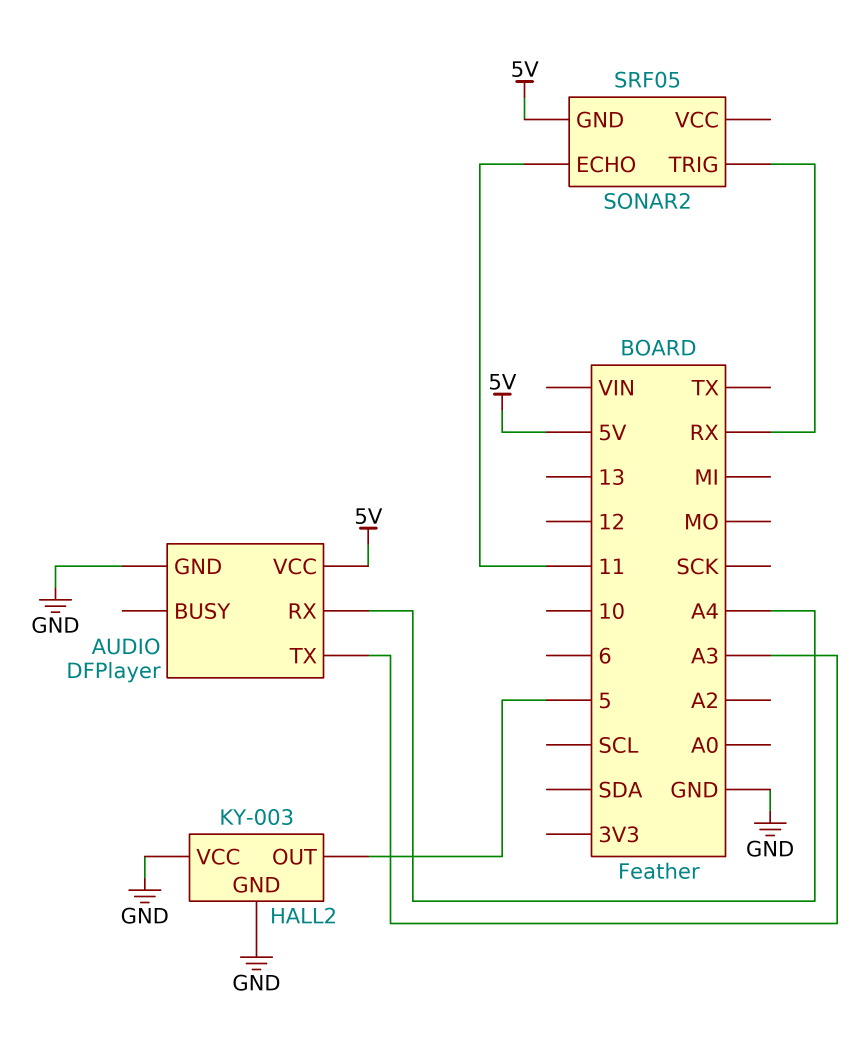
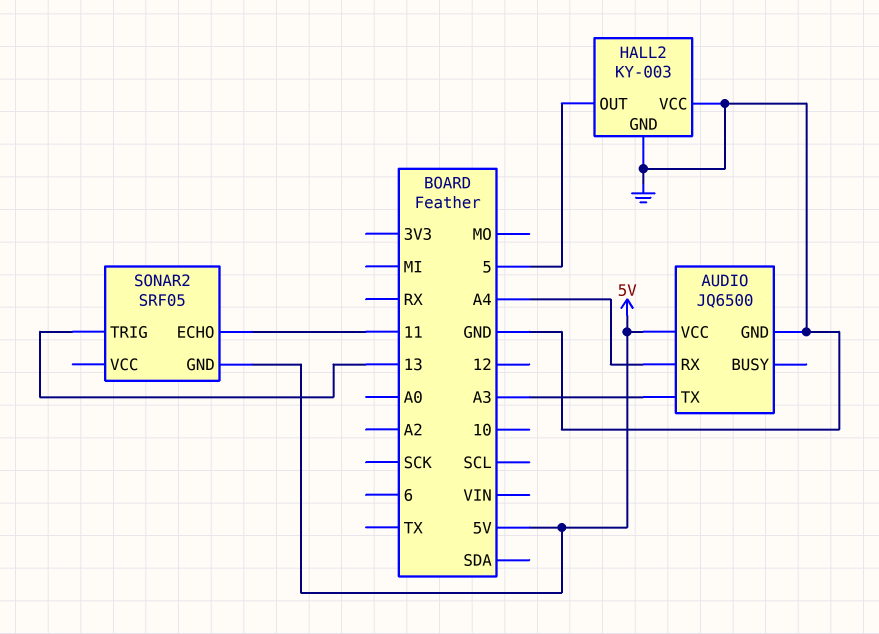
AUDIO: DFPlayer -> JQ6500
SONAR2 pin TRIG: RX -> 13

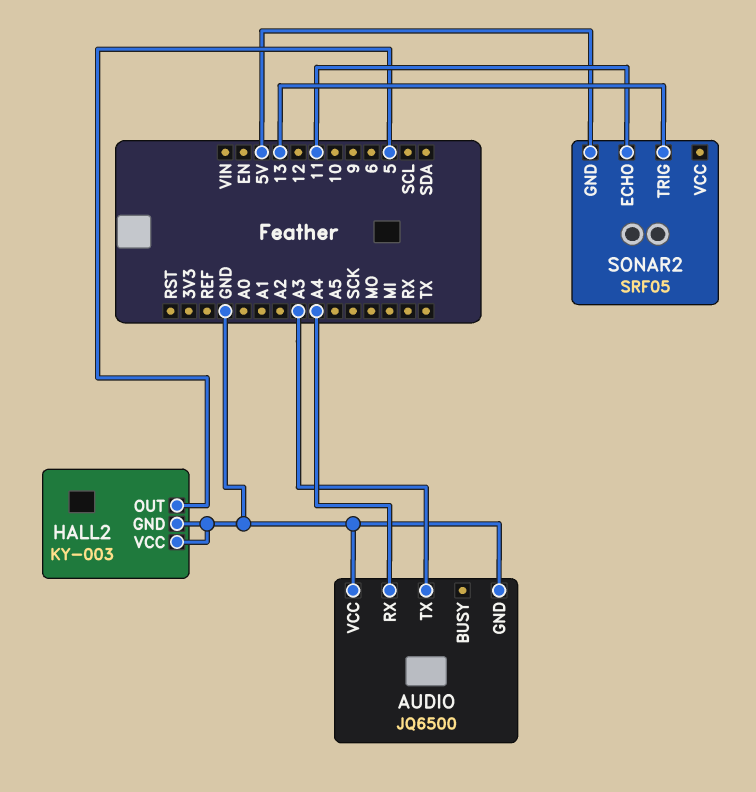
AUDIO pin VCC: 5V -> GND

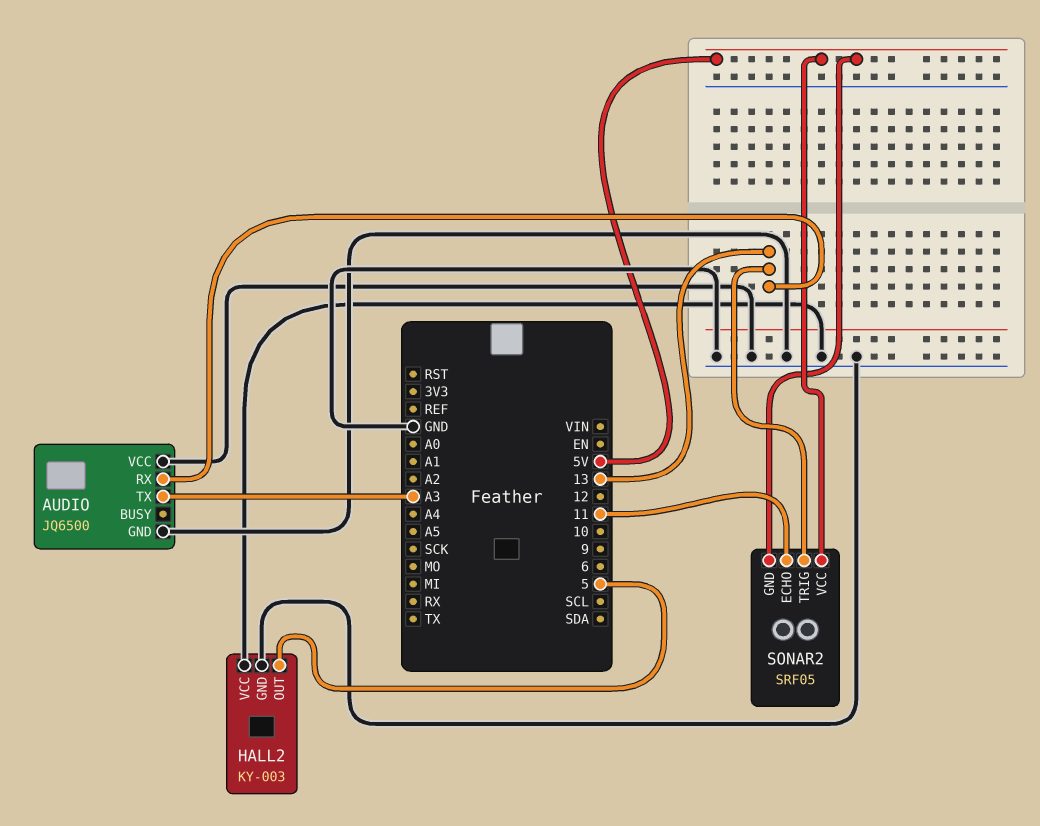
AUDIO pin RX: A4 -> 13
SONAR2 pin VCC: none -> 5V

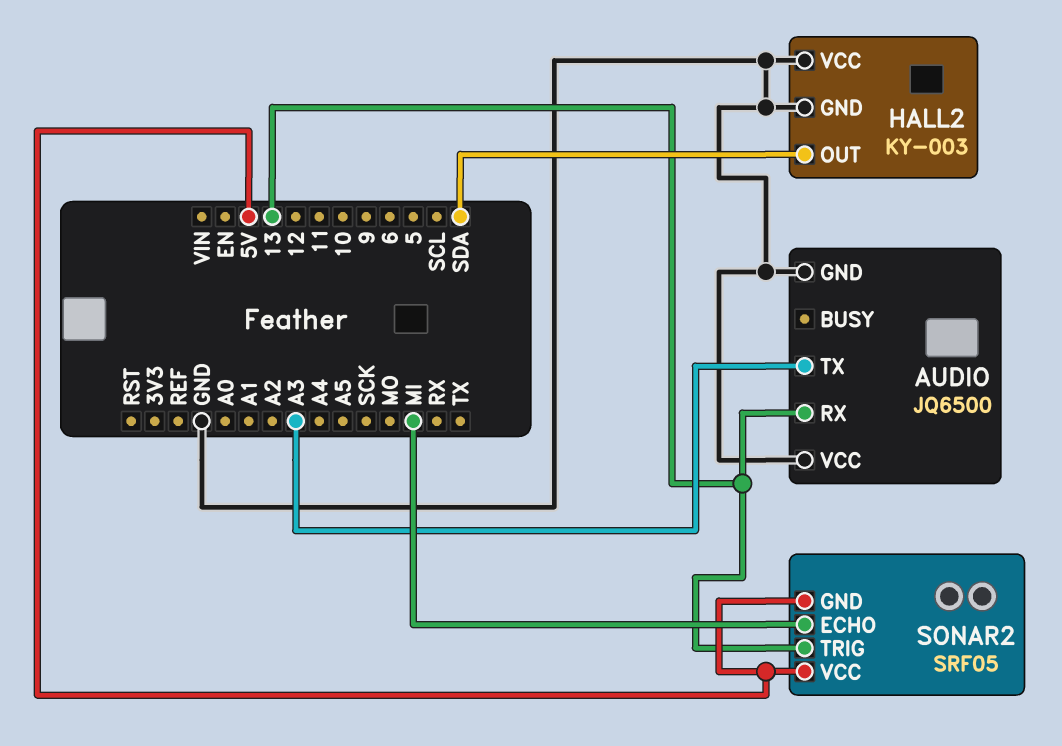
HALL2 pin OUT: 5 -> SDA
SONAR2 pin ECHO: 11 -> MI

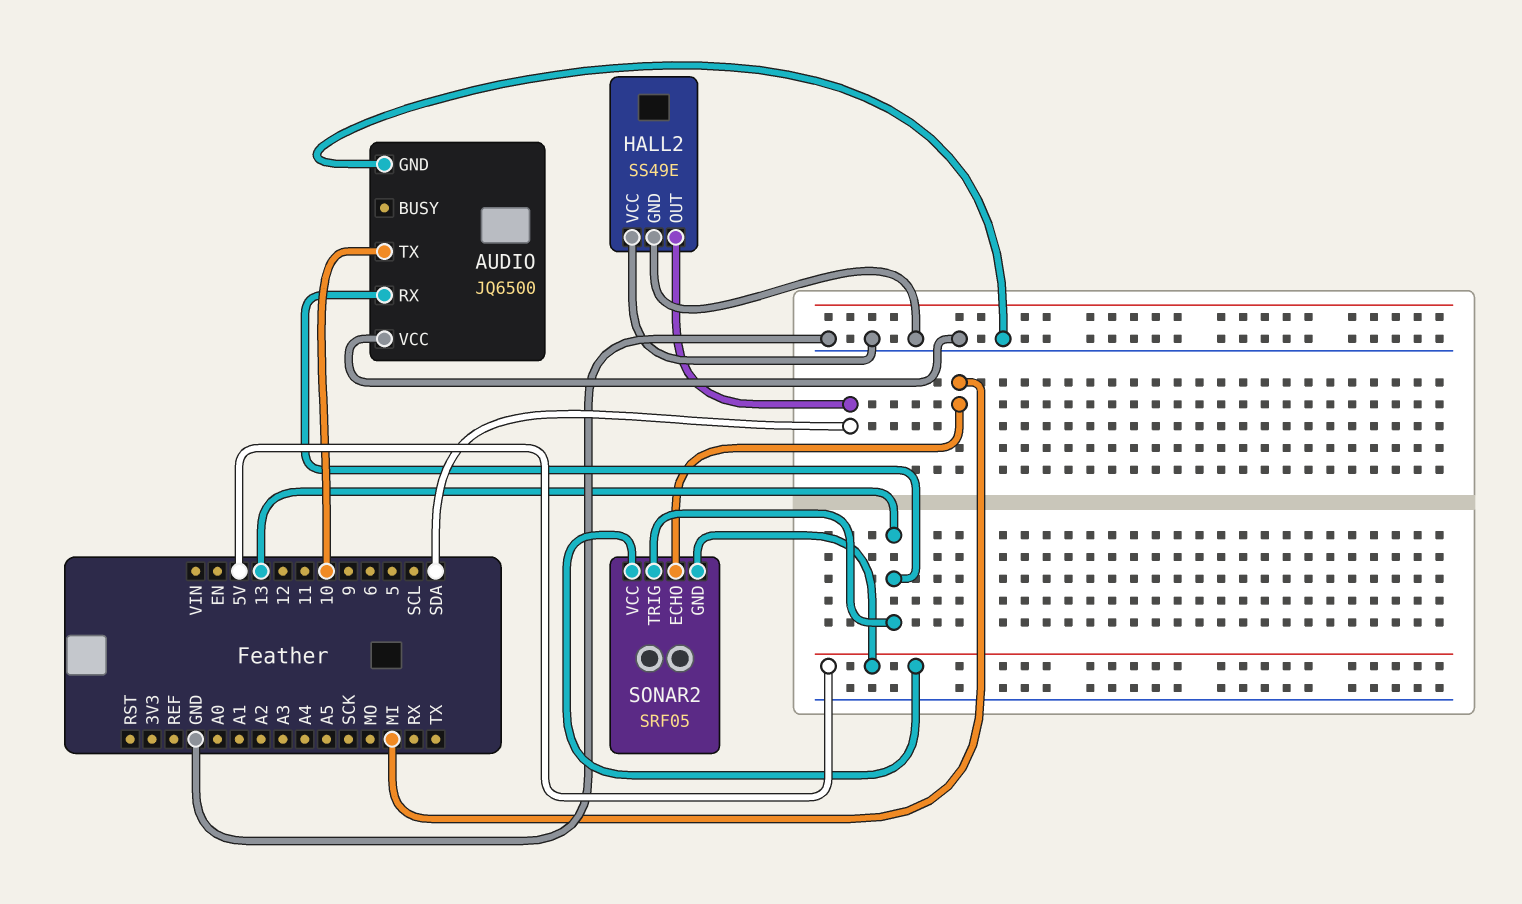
AUDIO pin TX: A3 -> 10
HALL2: KY-003 -> SS49E

